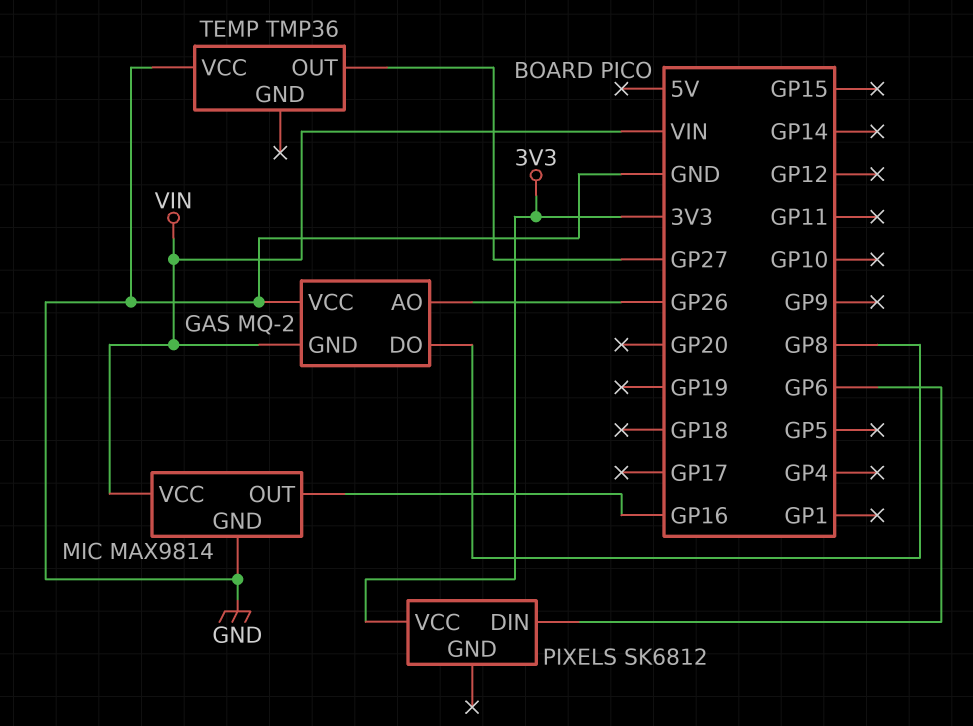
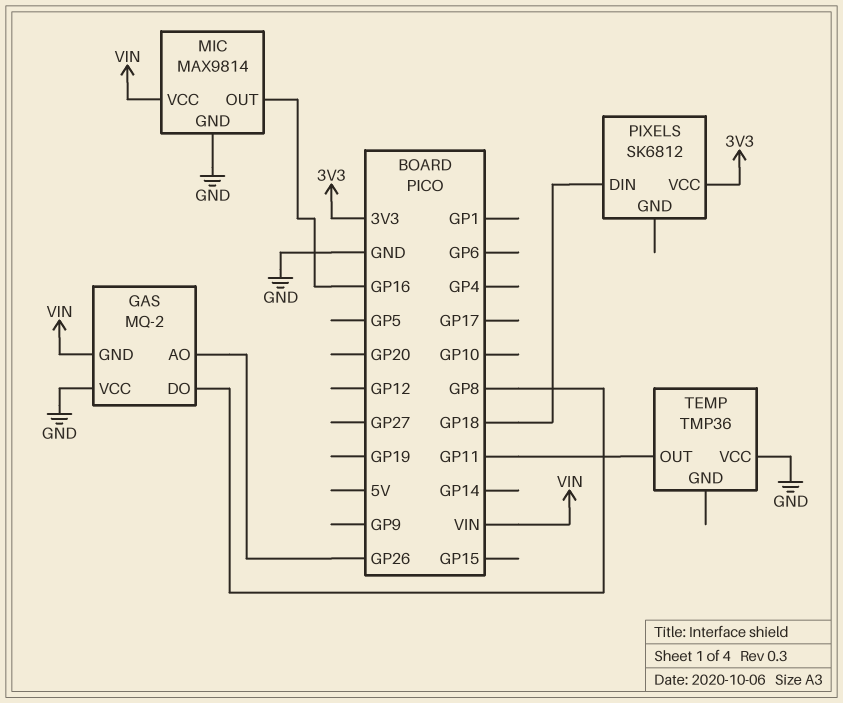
PIXELS pin DIN: GP6 -> GP18
TEMP pin OUT: GP27 -> GP11

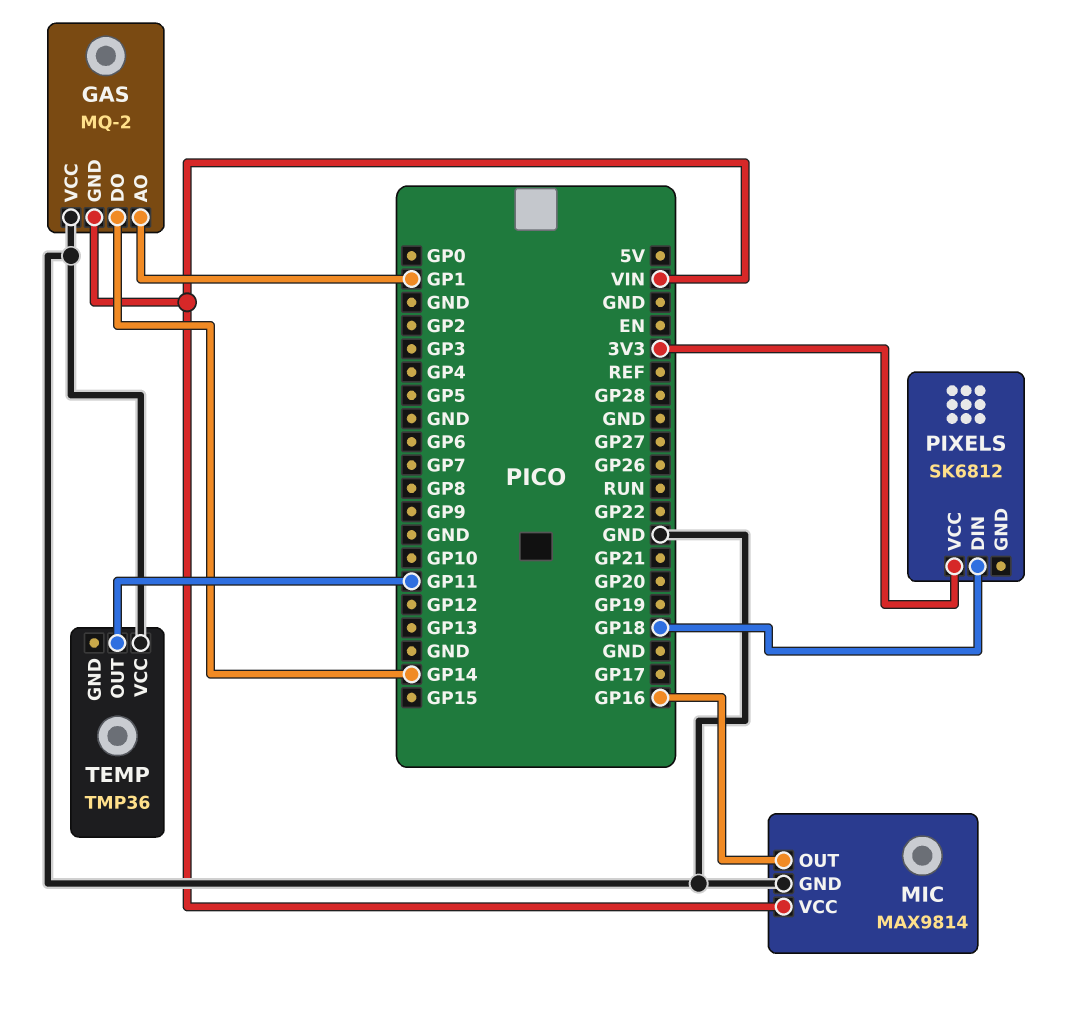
GAS pin AO: GP26 -> GP1
GAS pin DO: GP8 -> GP14

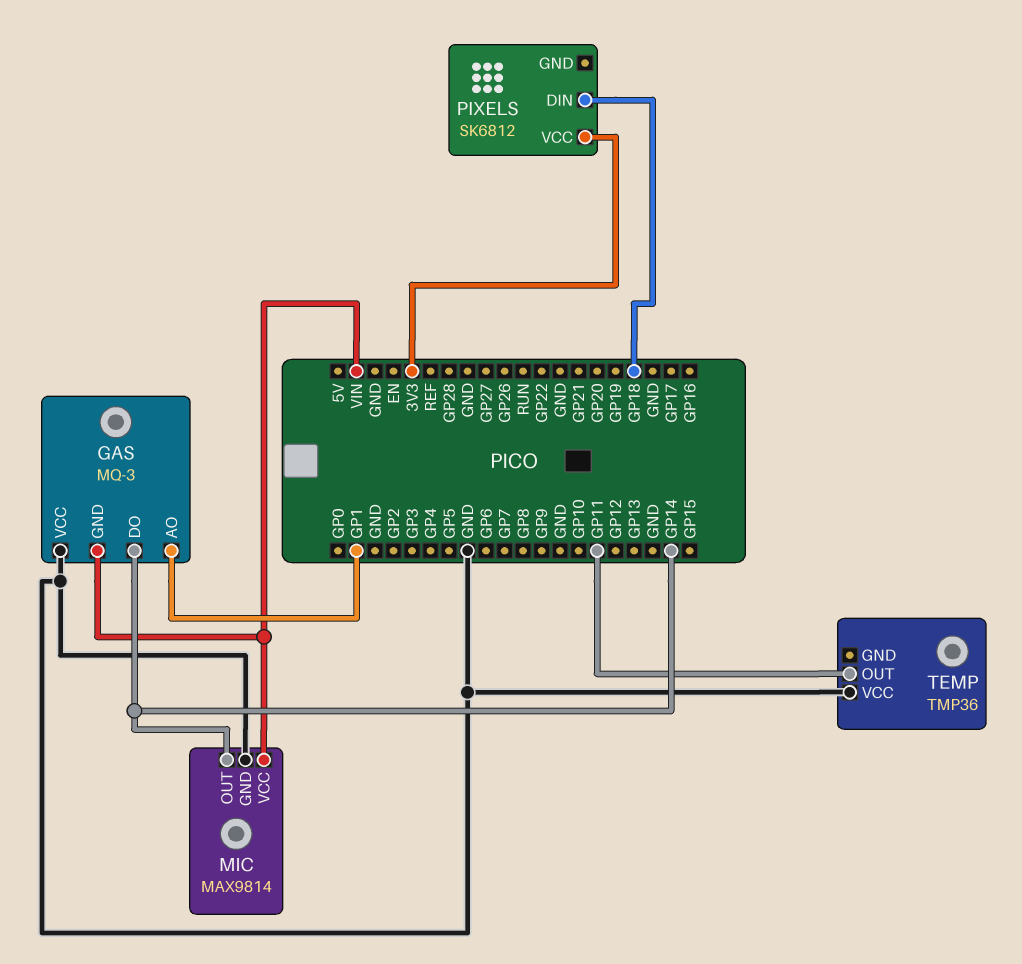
GAS: MQ-2 -> MQ-3
MIC pin OUT: GP16 -> GP14

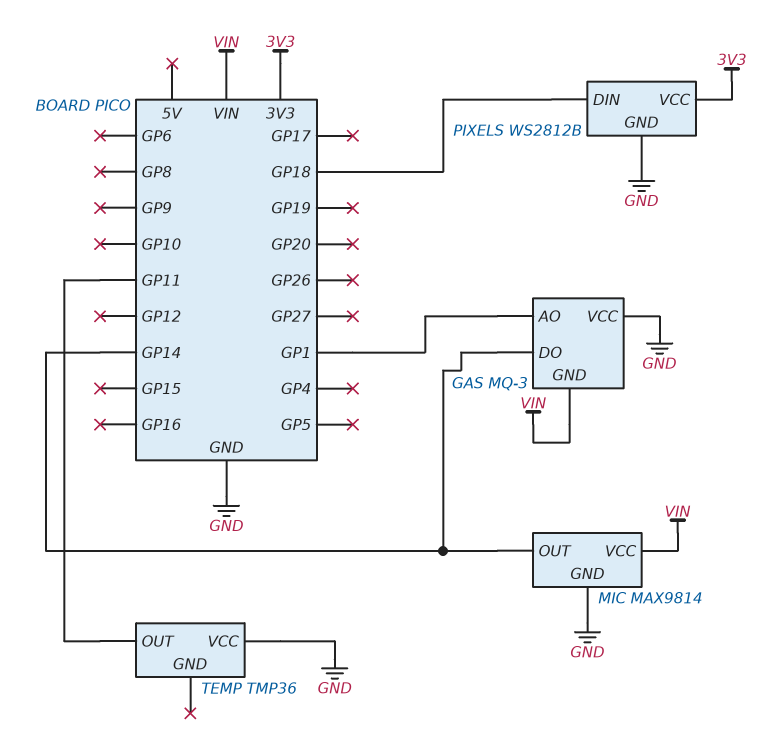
PIXELS: SK6812 -> WS2812B
PIXELS pin GND: none -> GND

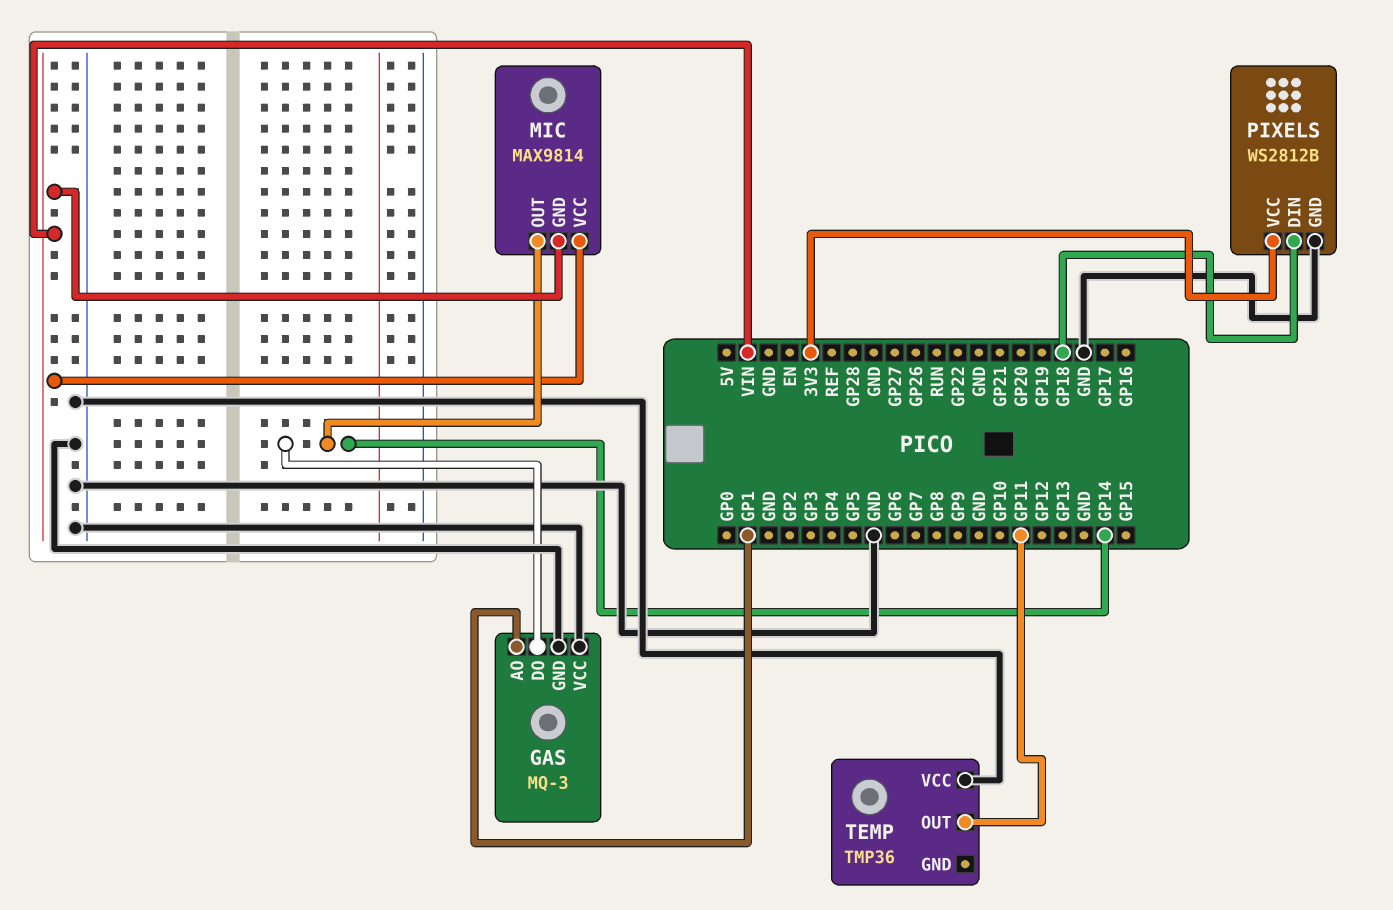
GAS pin GND: VIN -> GND
MIC pin GND: GND -> VIN

